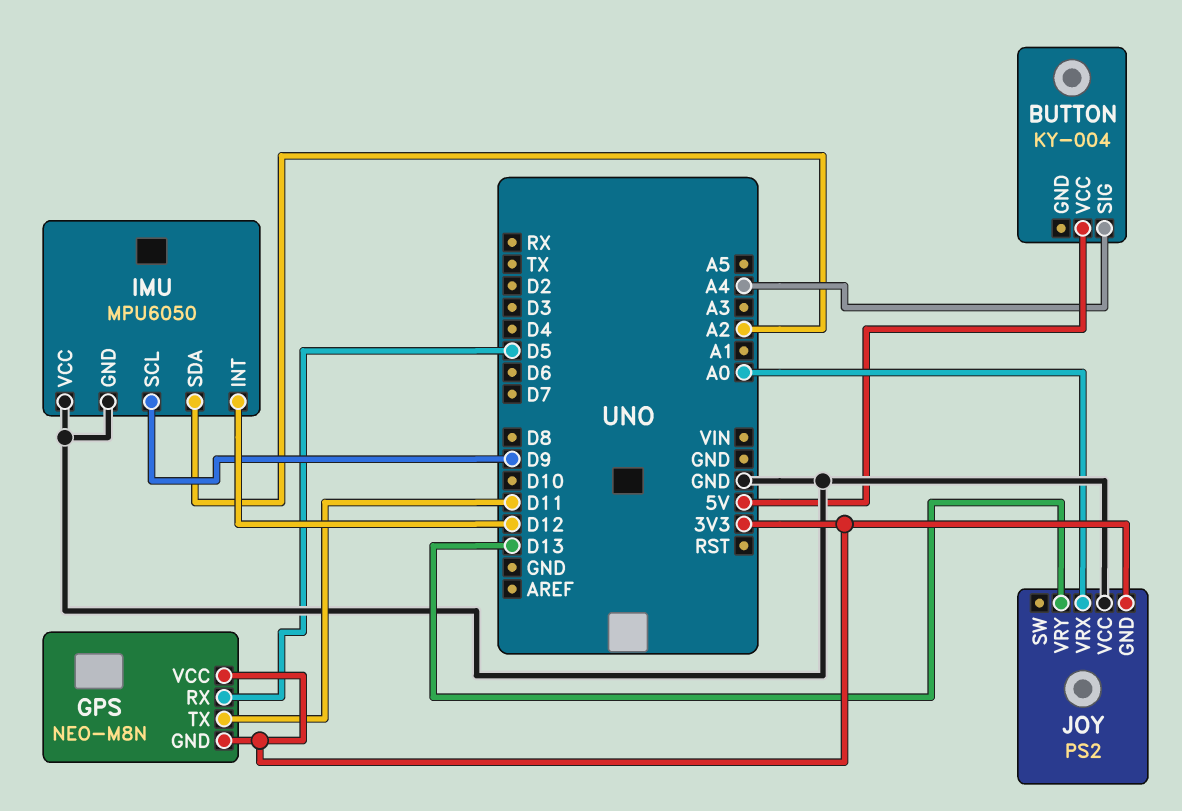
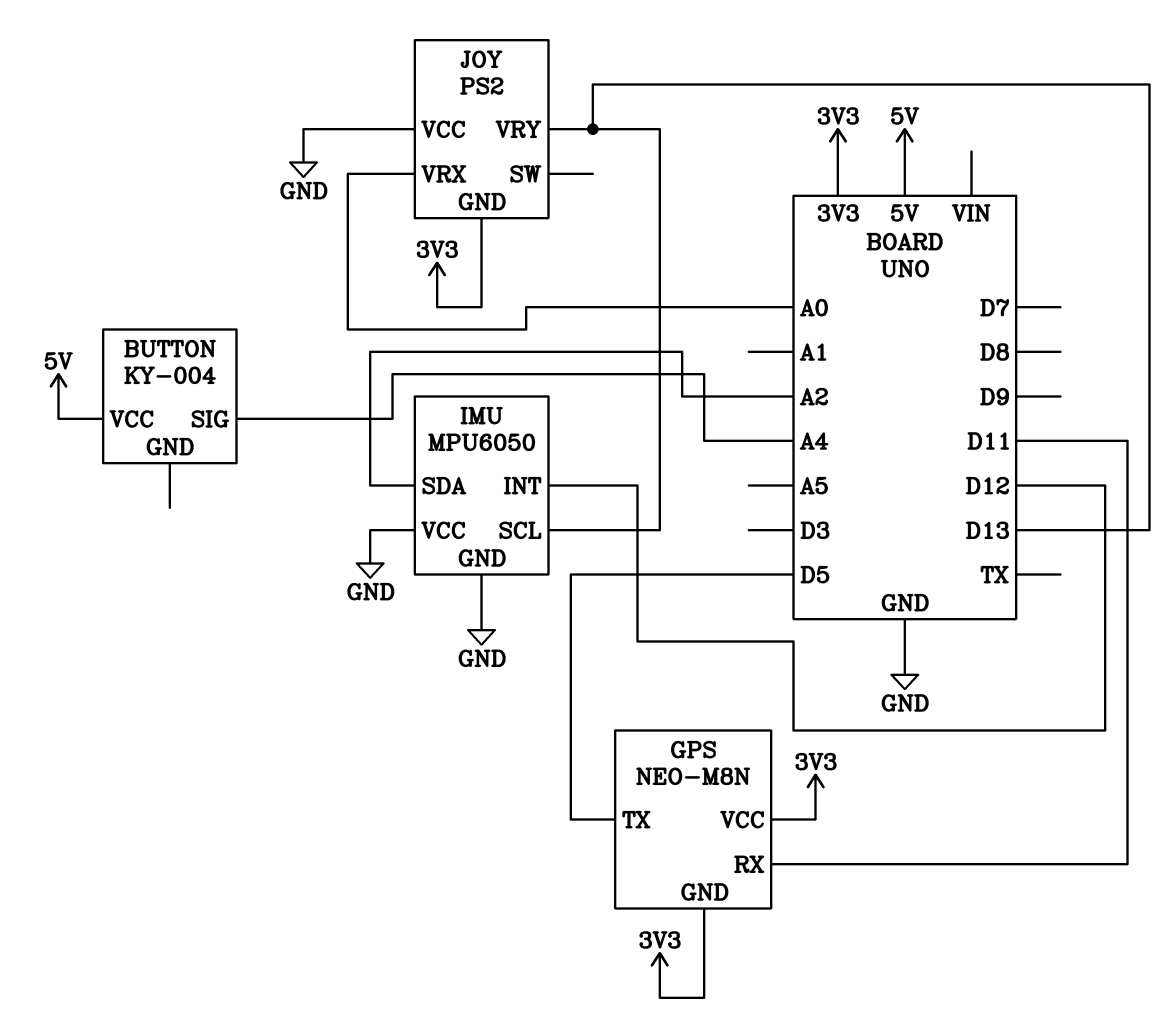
GPS pin RX: D5 -> D11
GPS pin TX: D11 -> D5
IMU pin SCL: D9 -> D13

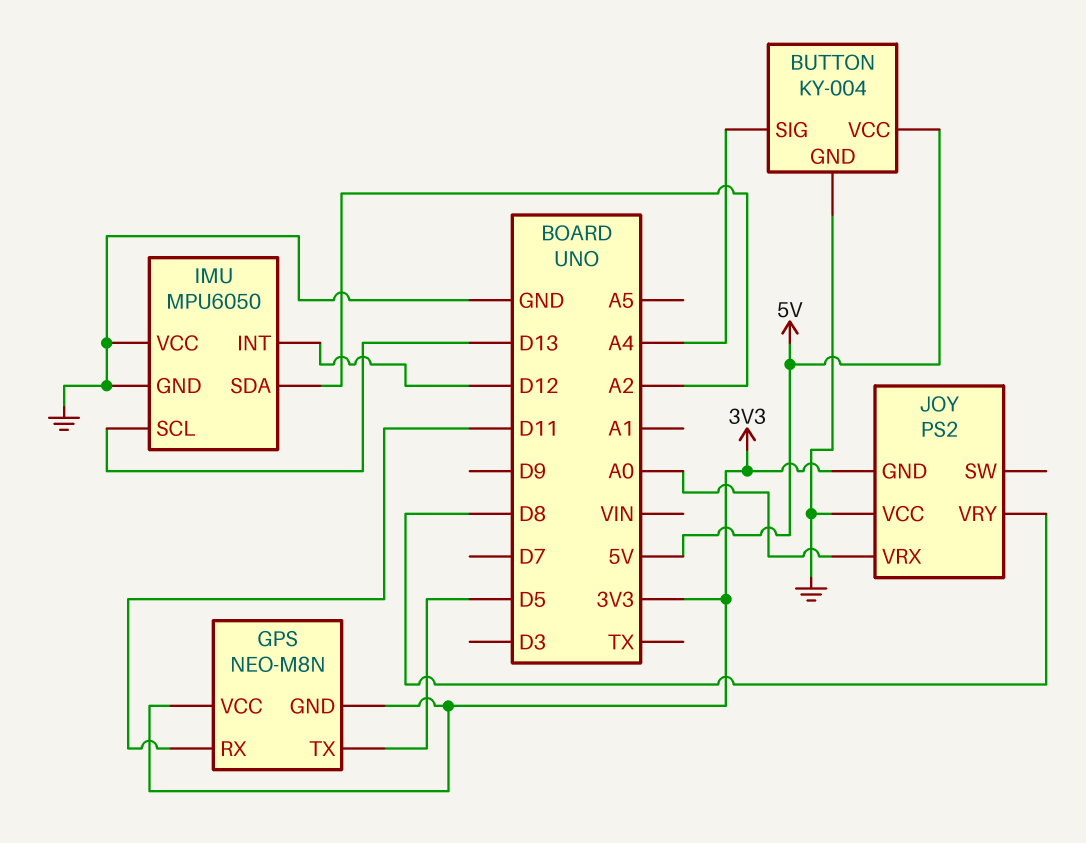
BUTTON pin GND: none -> GND
JOY pin VRY: D13 -> D8

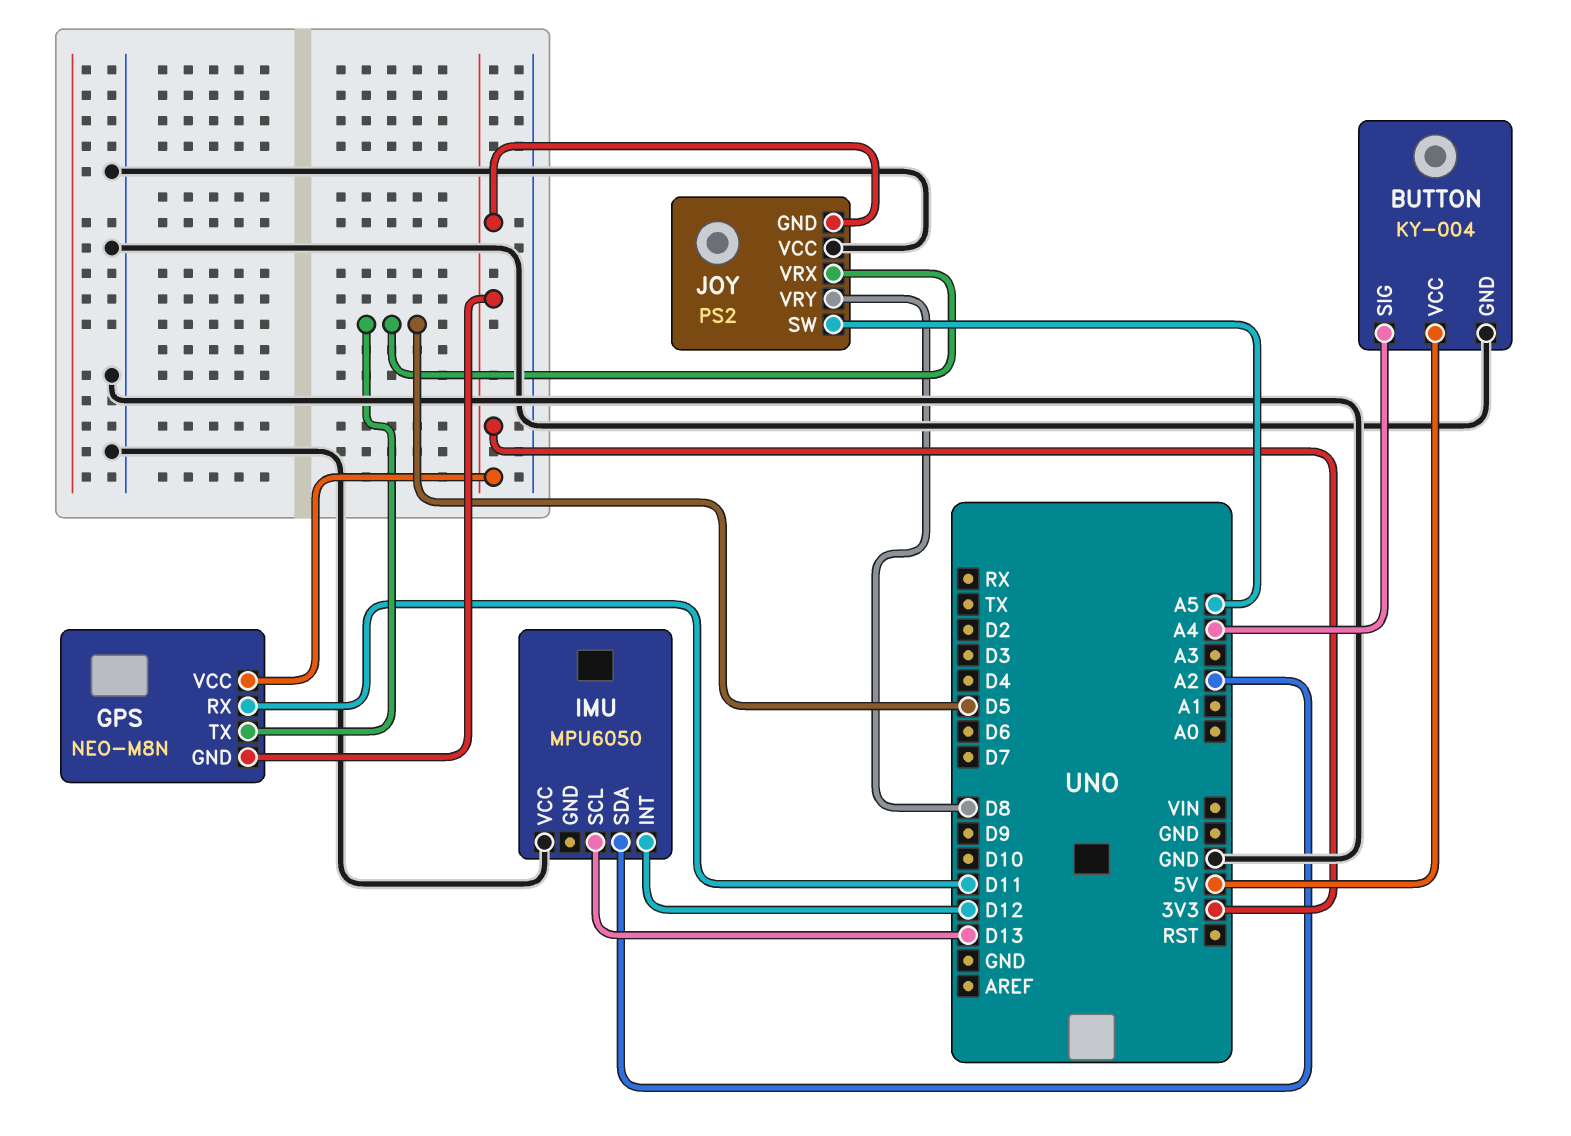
IMU pin GND: GND -> none
JOY pin SW: none -> A5
JOY pin VRX: A0 -> D5

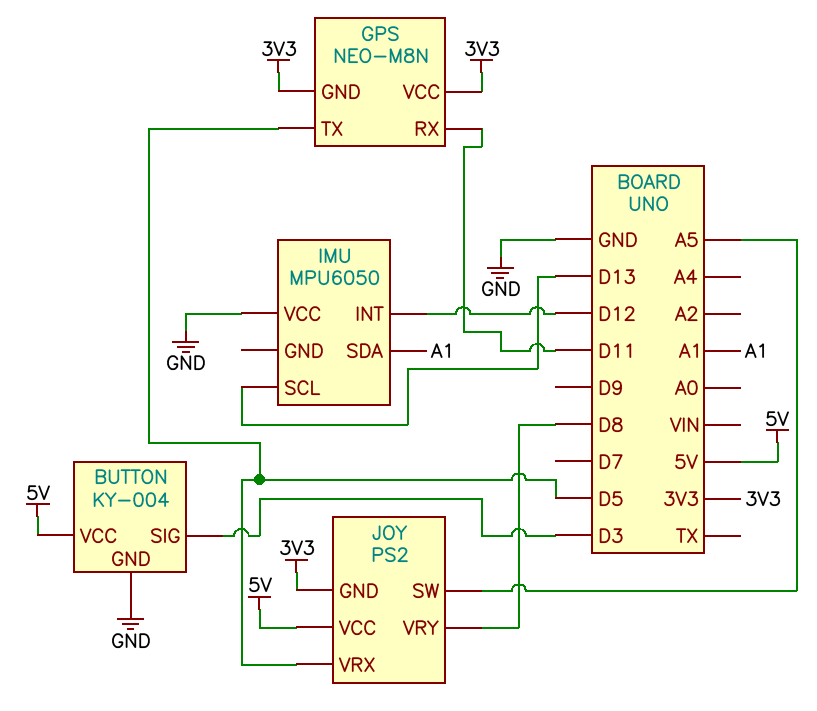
BUTTON pin SIG: A4 -> D3
IMU pin SDA: A2 -> A1
JOY pin VCC: GND -> 5V

